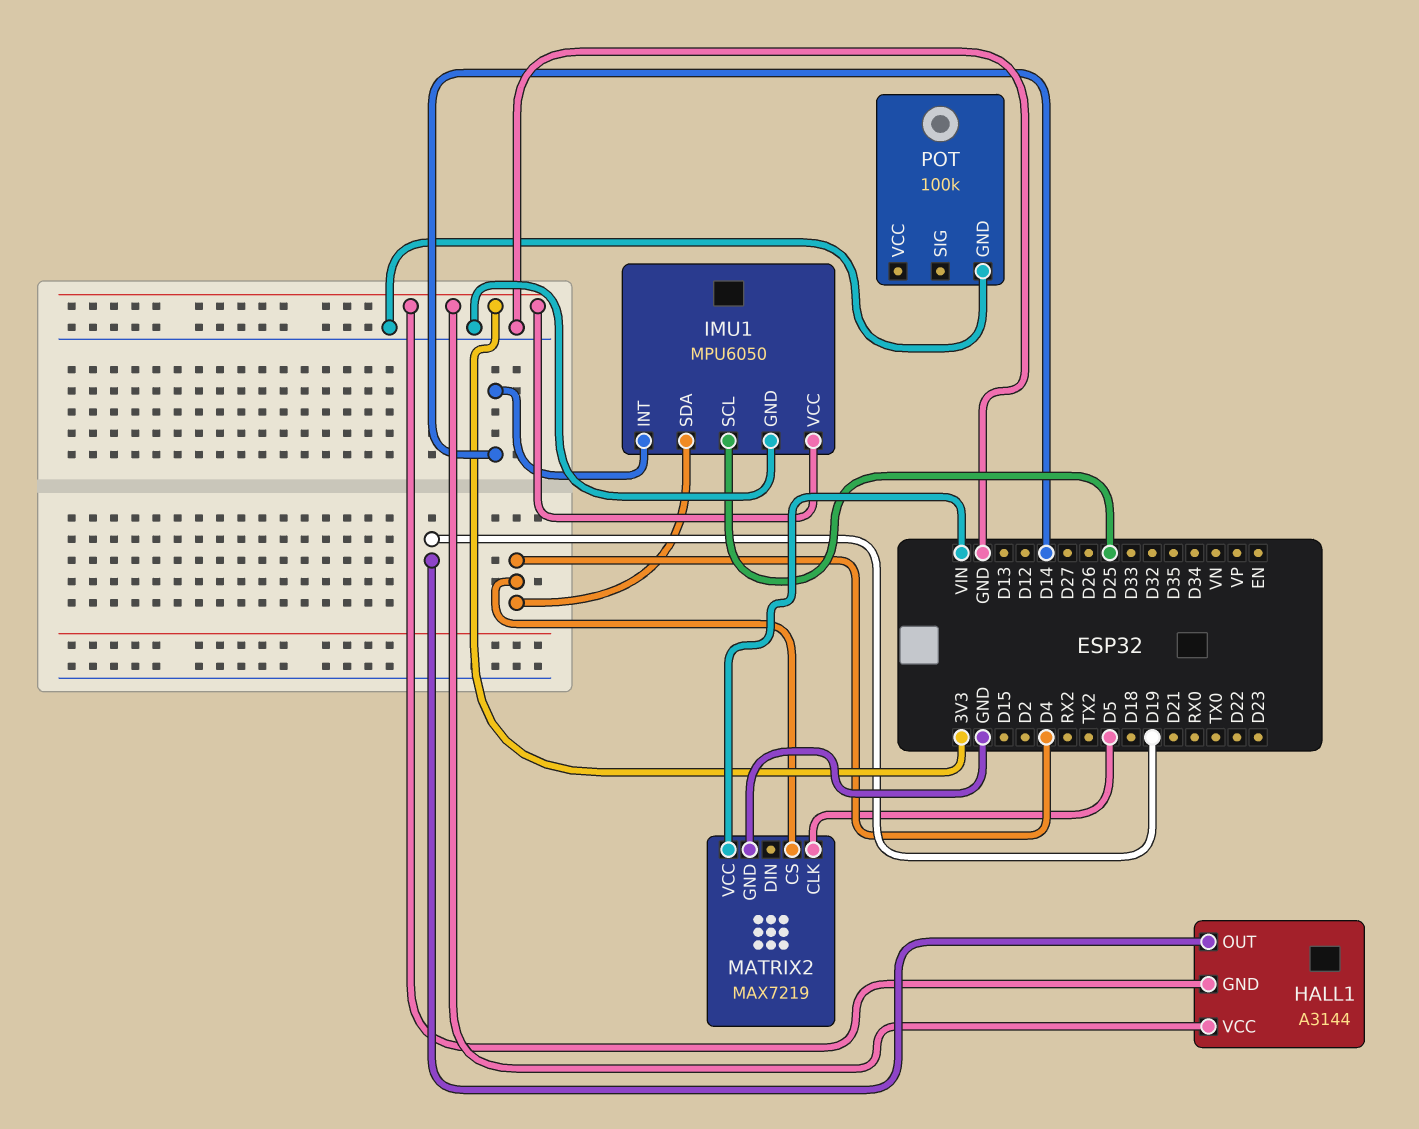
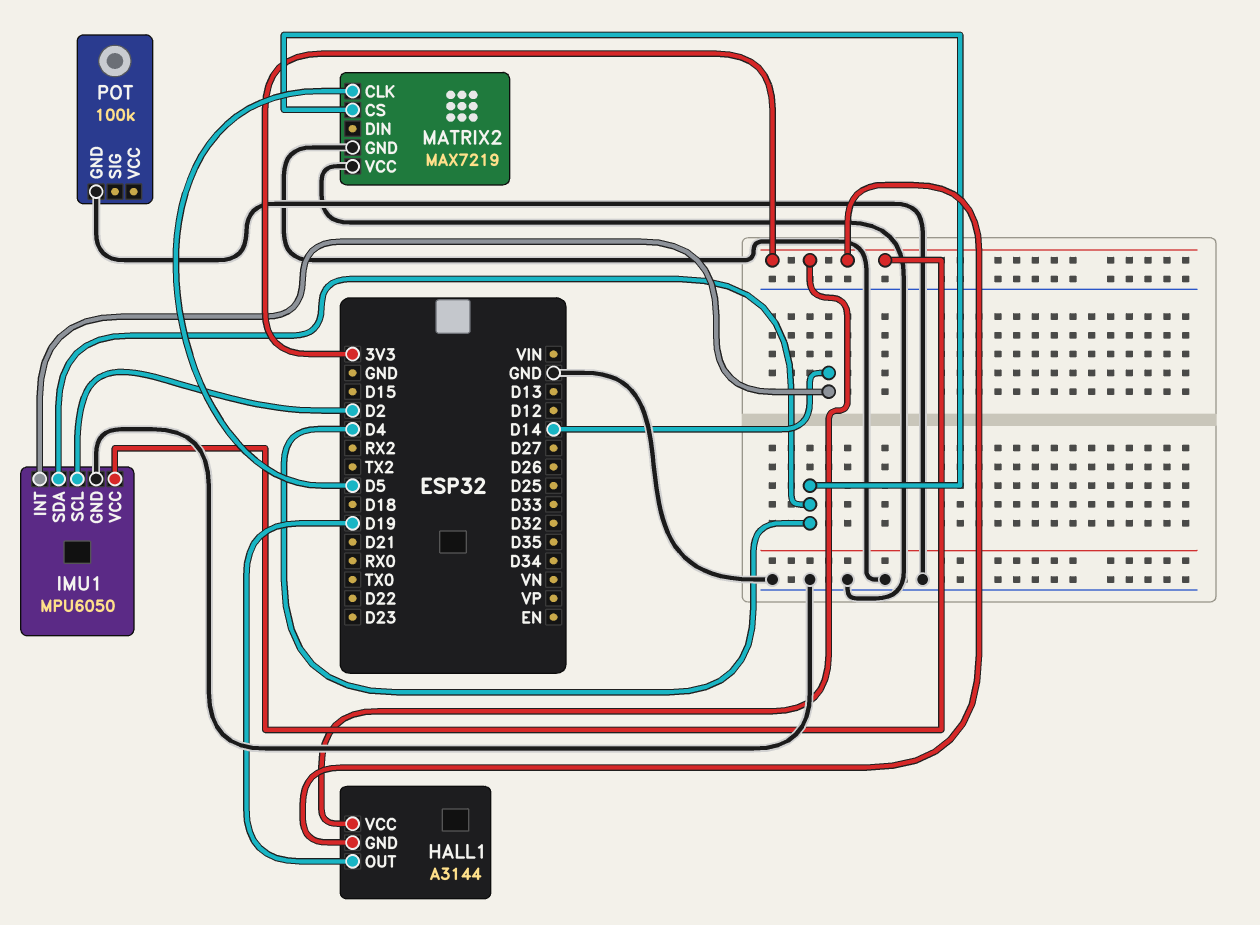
IMU1 pin SCL: D25 -> D2
MATRIX2 pin VCC: VIN -> GND

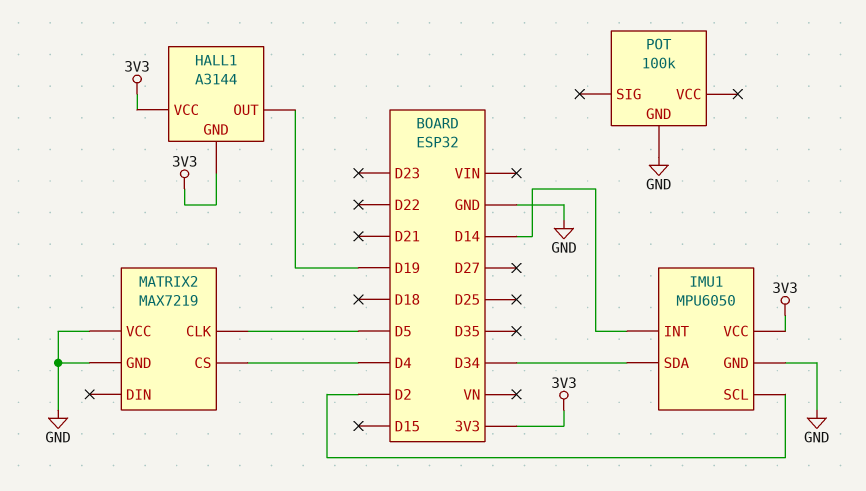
IMU1 pin SDA: D4 -> D34

